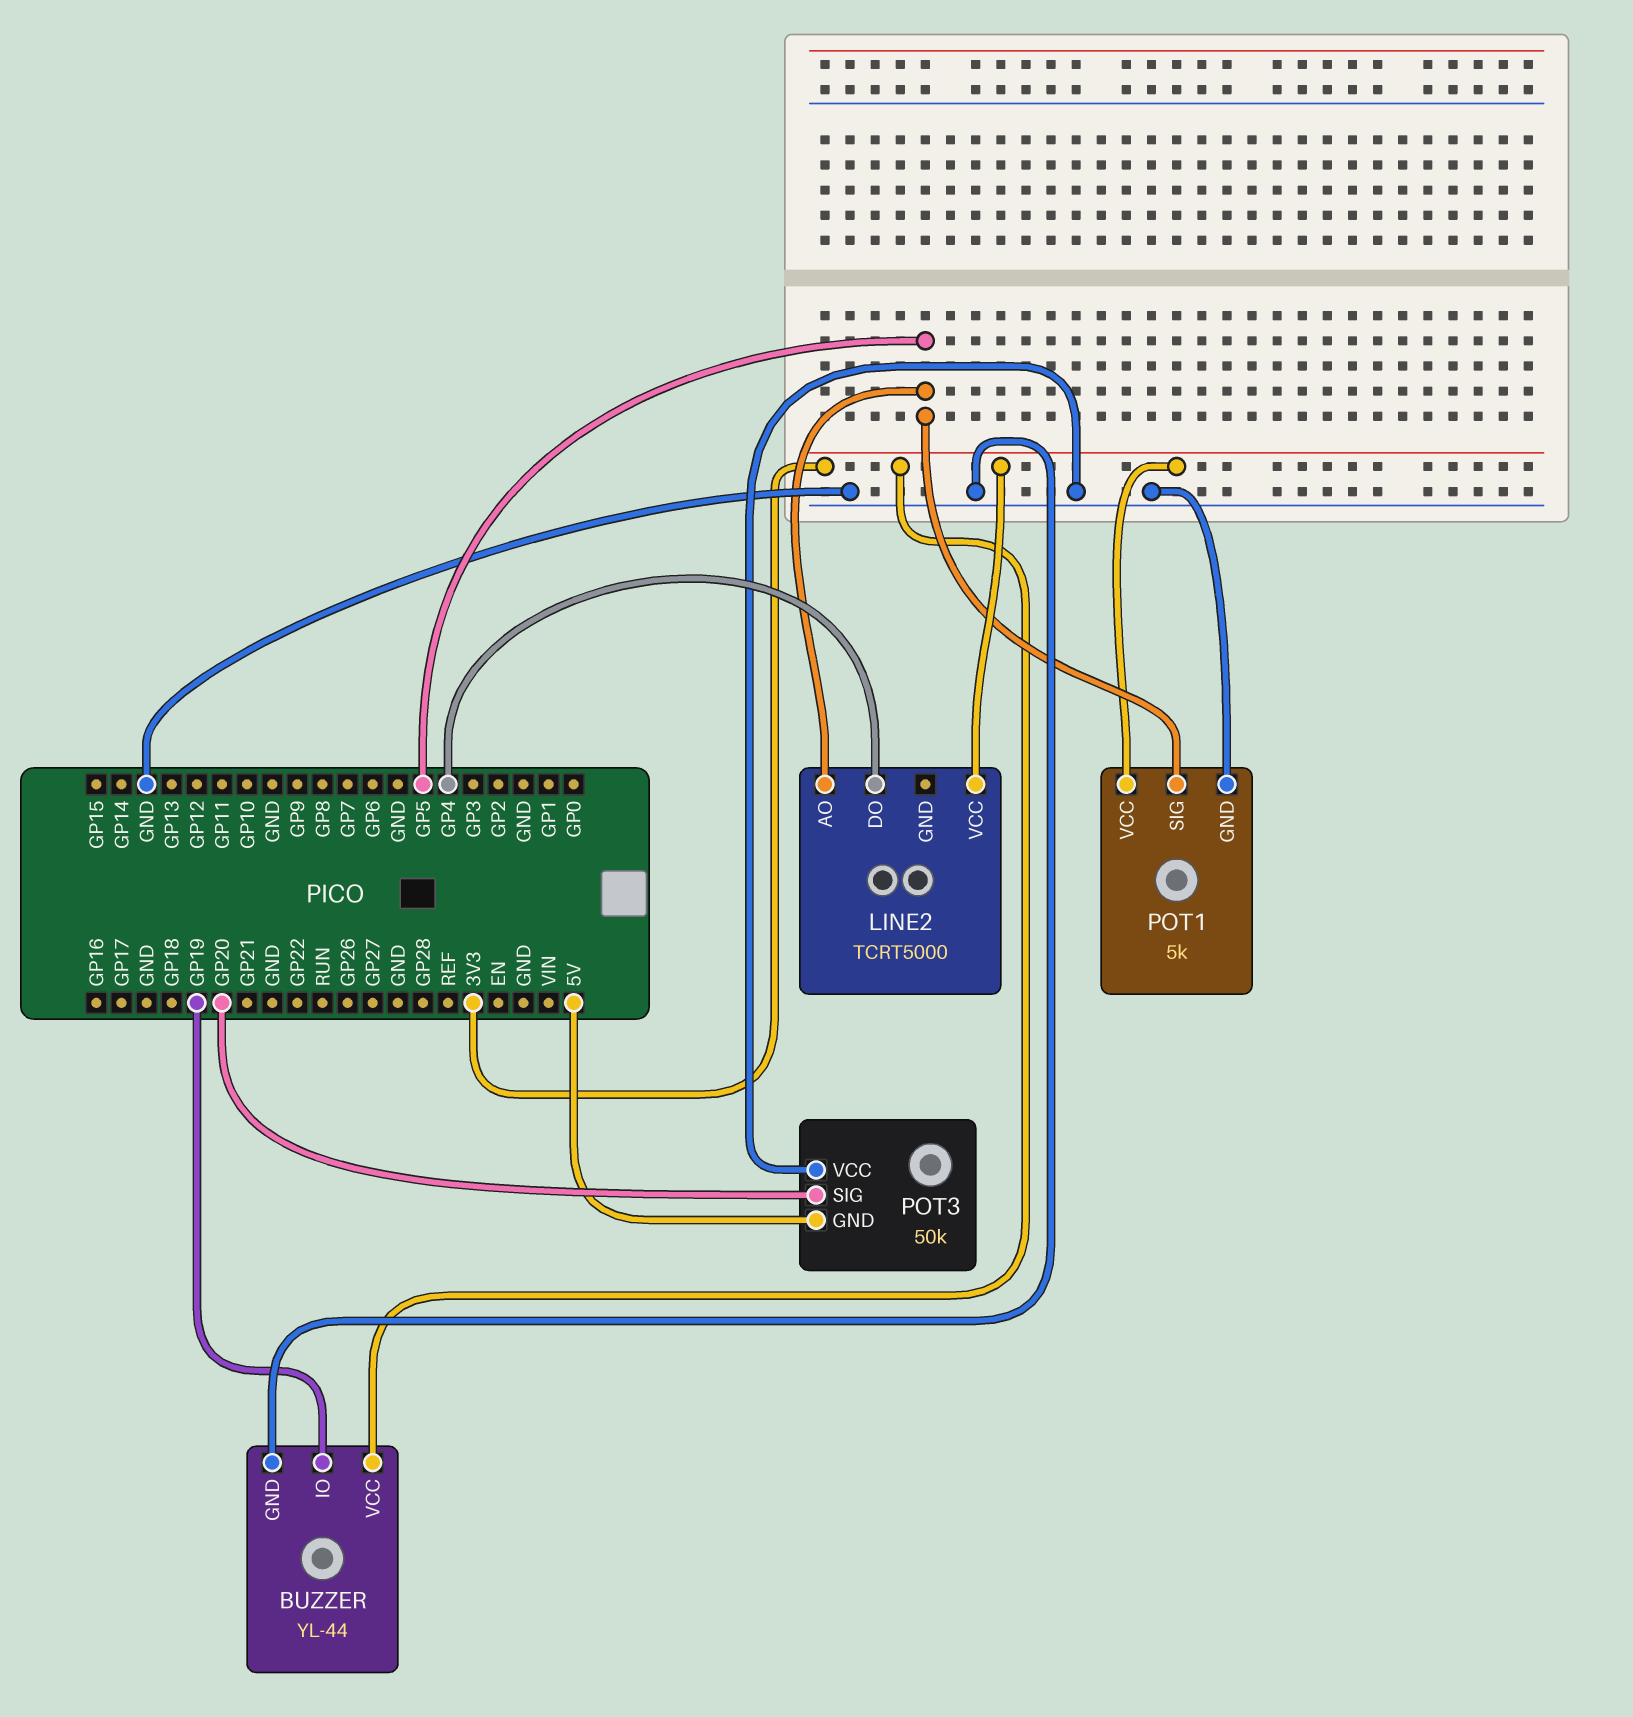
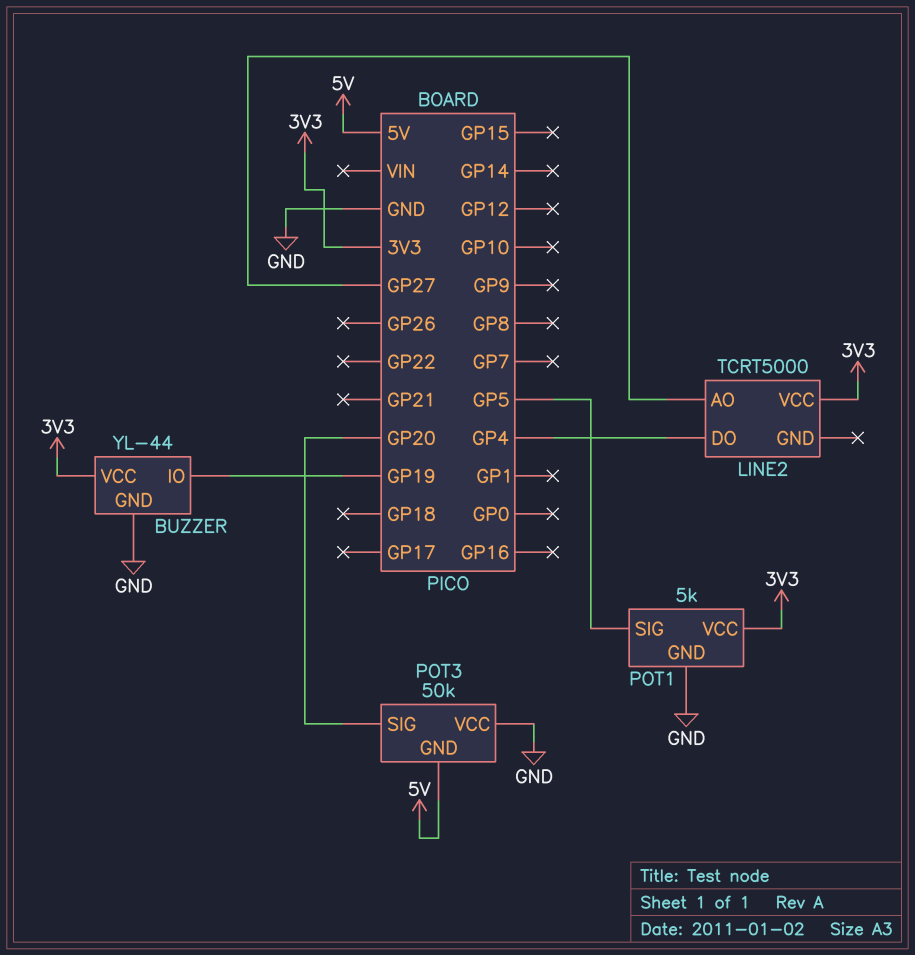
LINE2 pin AO: GP5 -> GP27

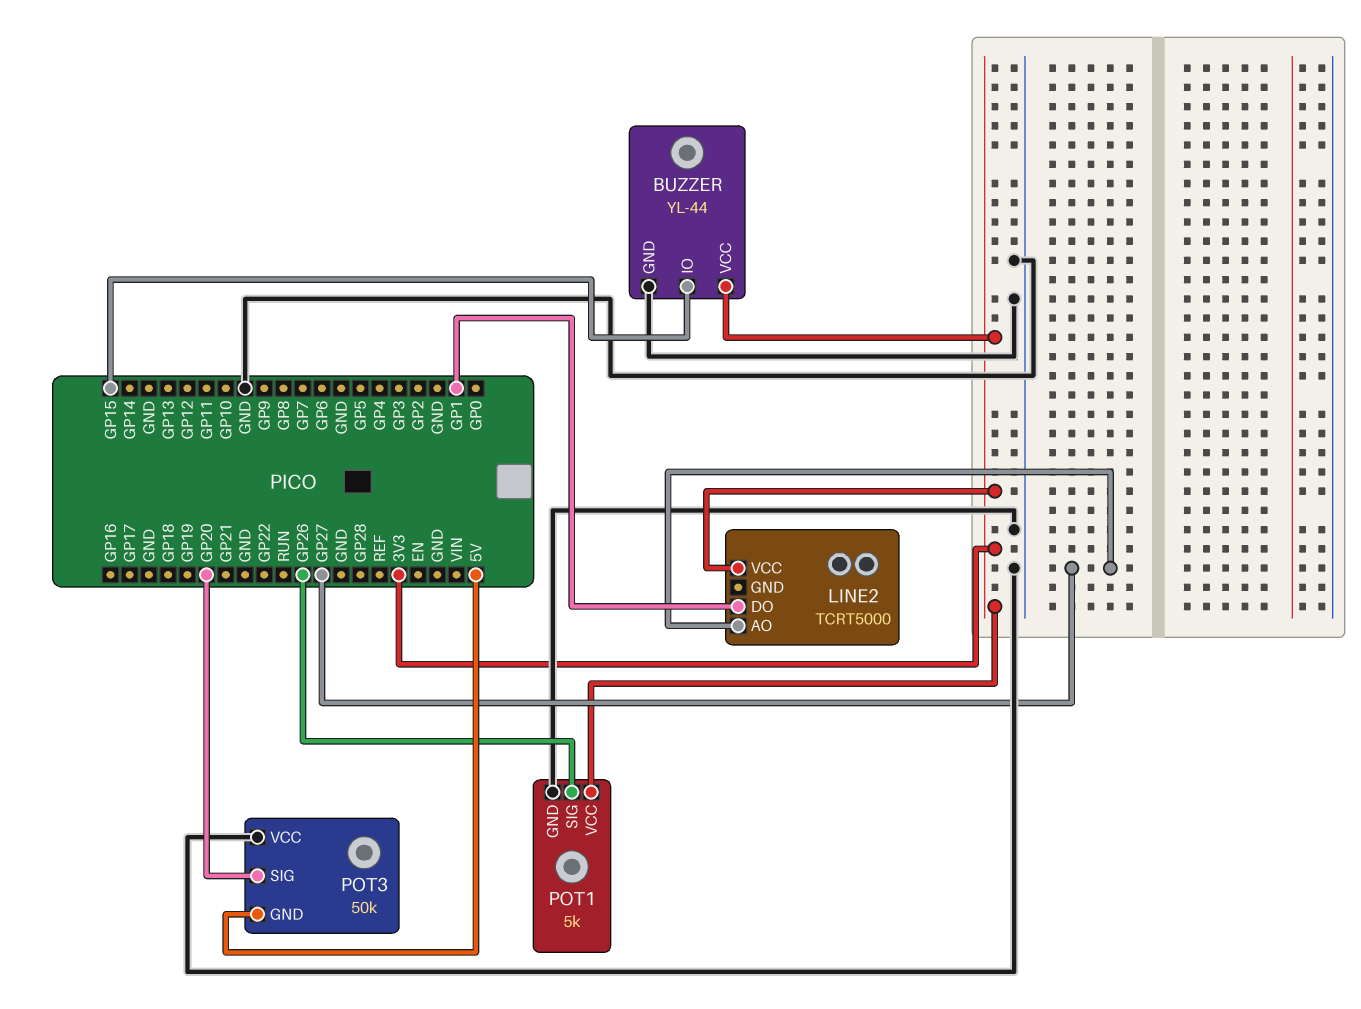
BUZZER pin IO: GP19 -> GP15
LINE2 pin DO: GP4 -> GP1
POT1 pin SIG: GP5 -> GP26

